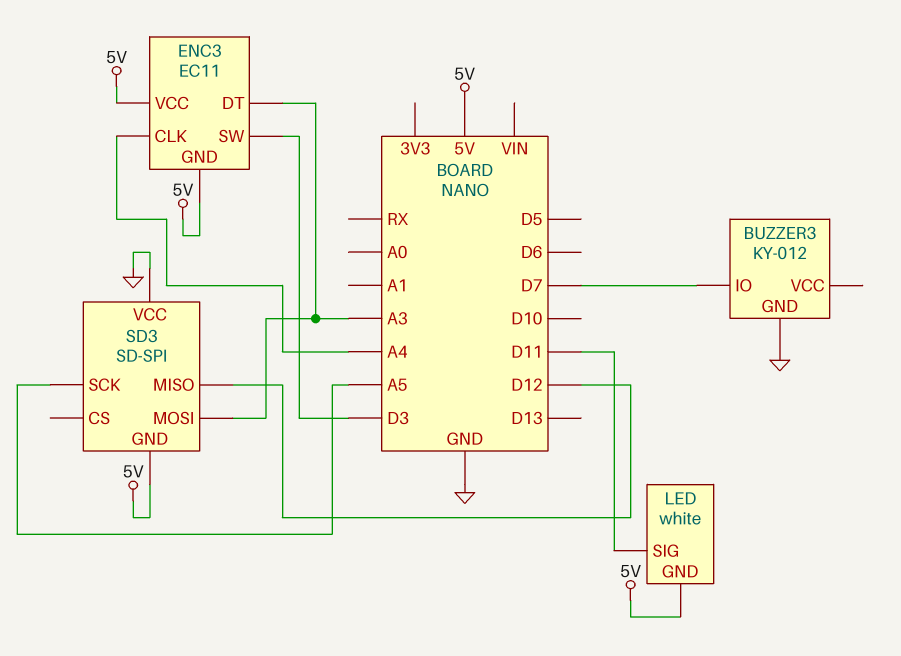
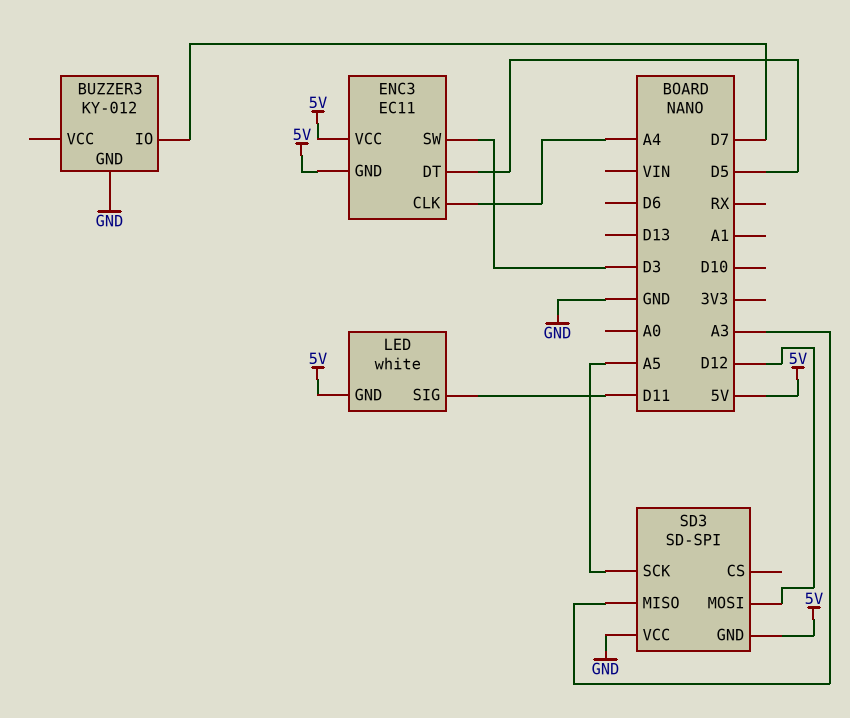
ENC3 pin DT: A3 -> D5
SD3 pin MISO: D12 -> A3
SD3 pin MOSI: A3 -> D12

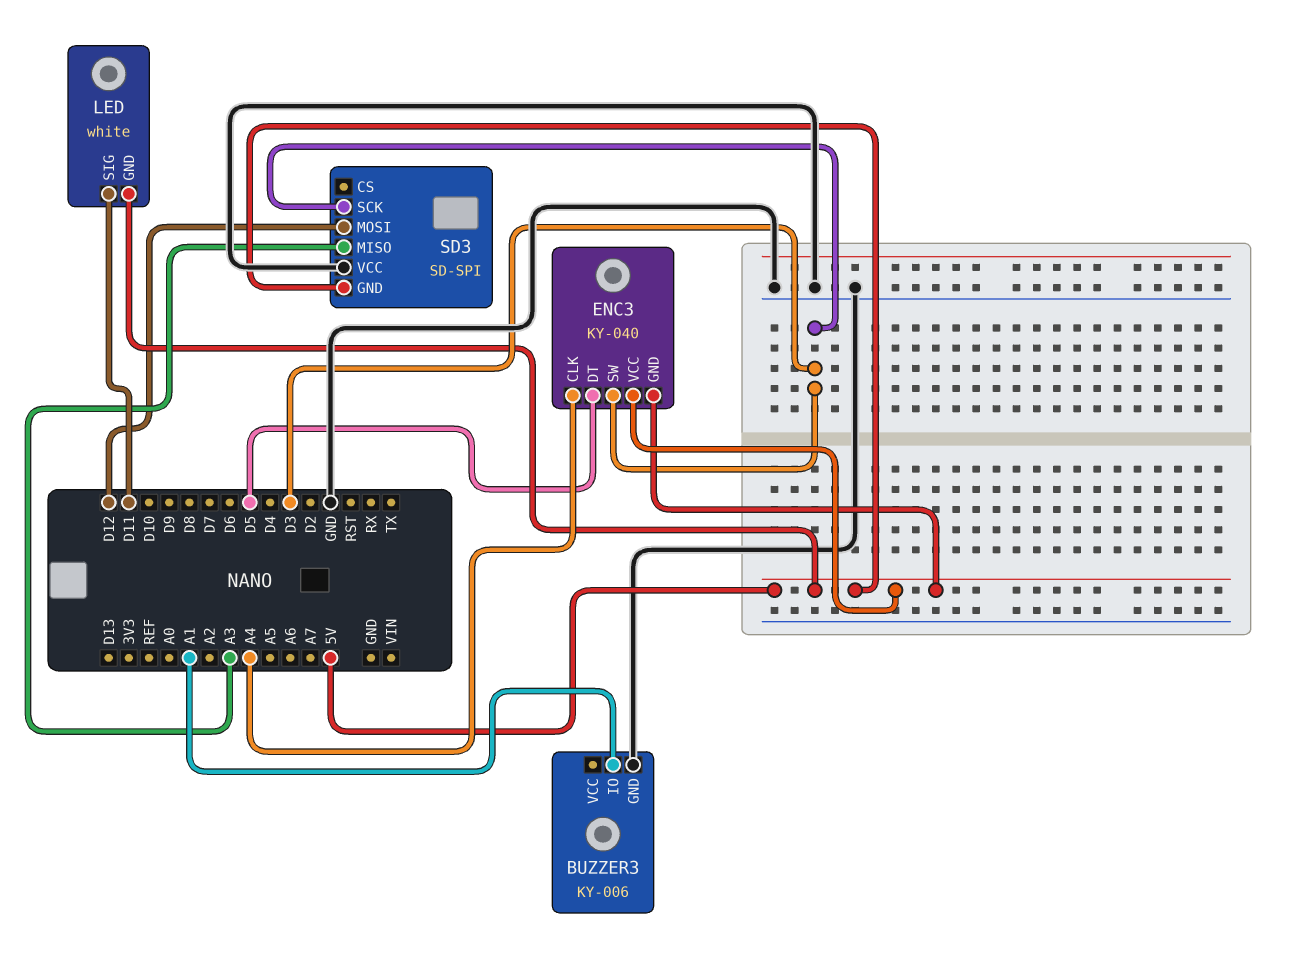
BUZZER3: KY-012 -> KY-006
BUZZER3 pin IO: D7 -> A1
ENC3: EC11 -> KY-040
SD3 pin SCK: A5 -> D3

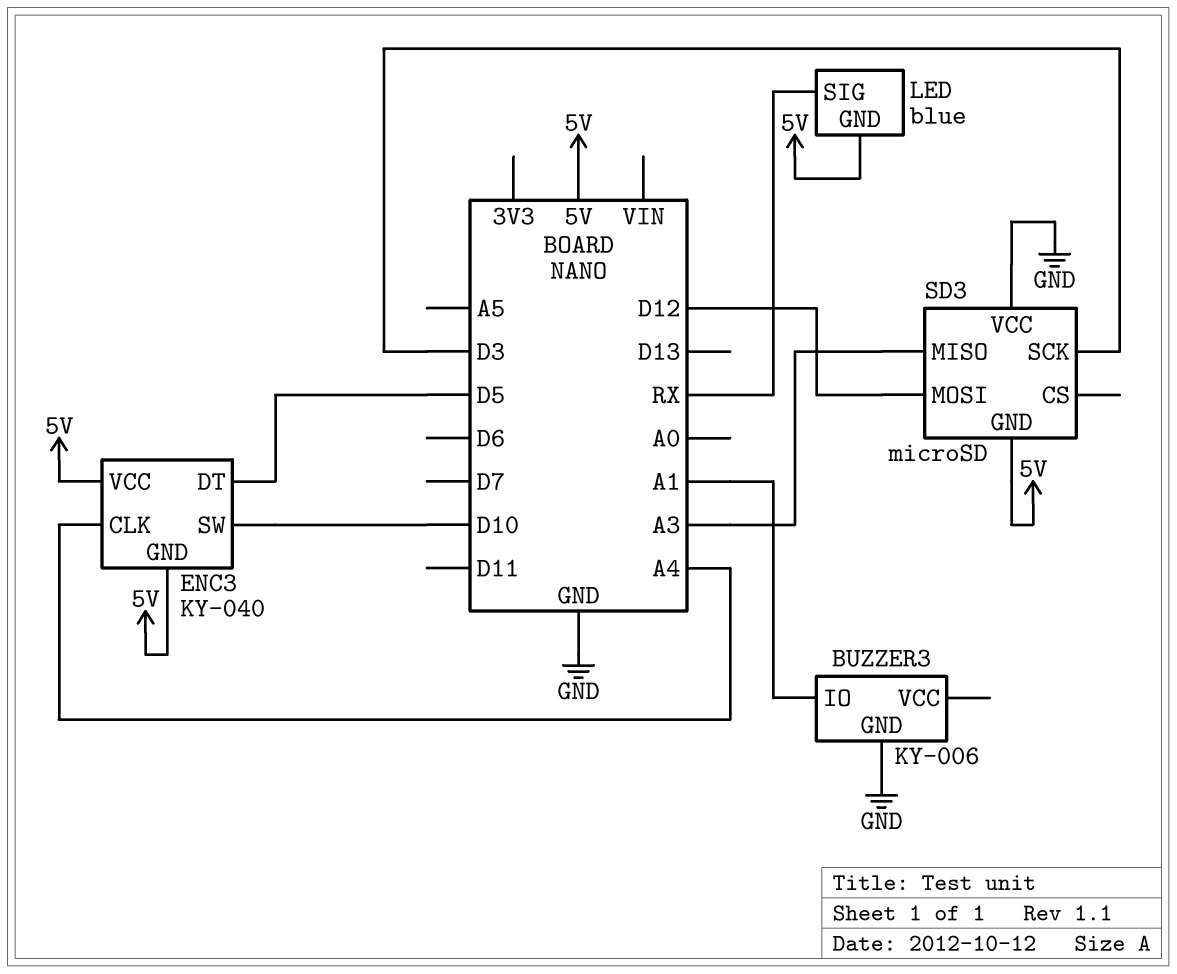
ENC3 pin SW: D3 -> D10
LED: white -> blue
LED pin SIG: D11 -> RX
SD3: SD-SPI -> microSD

